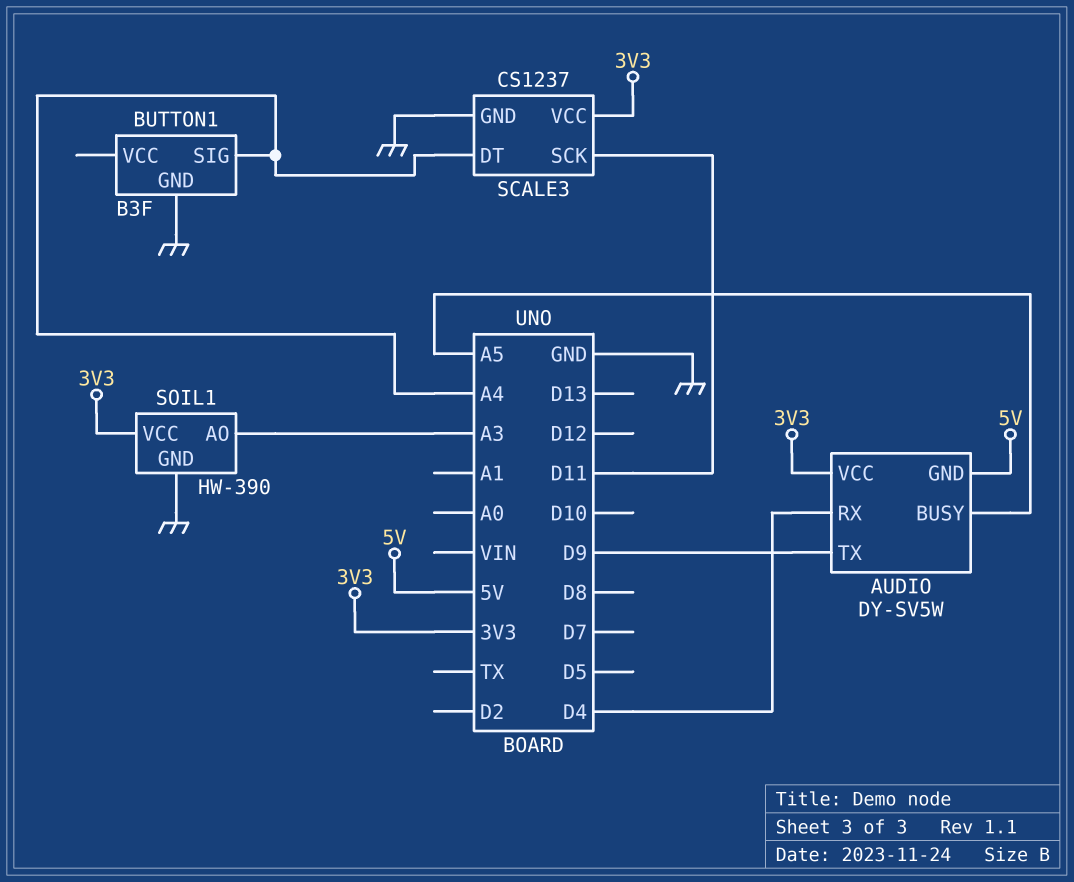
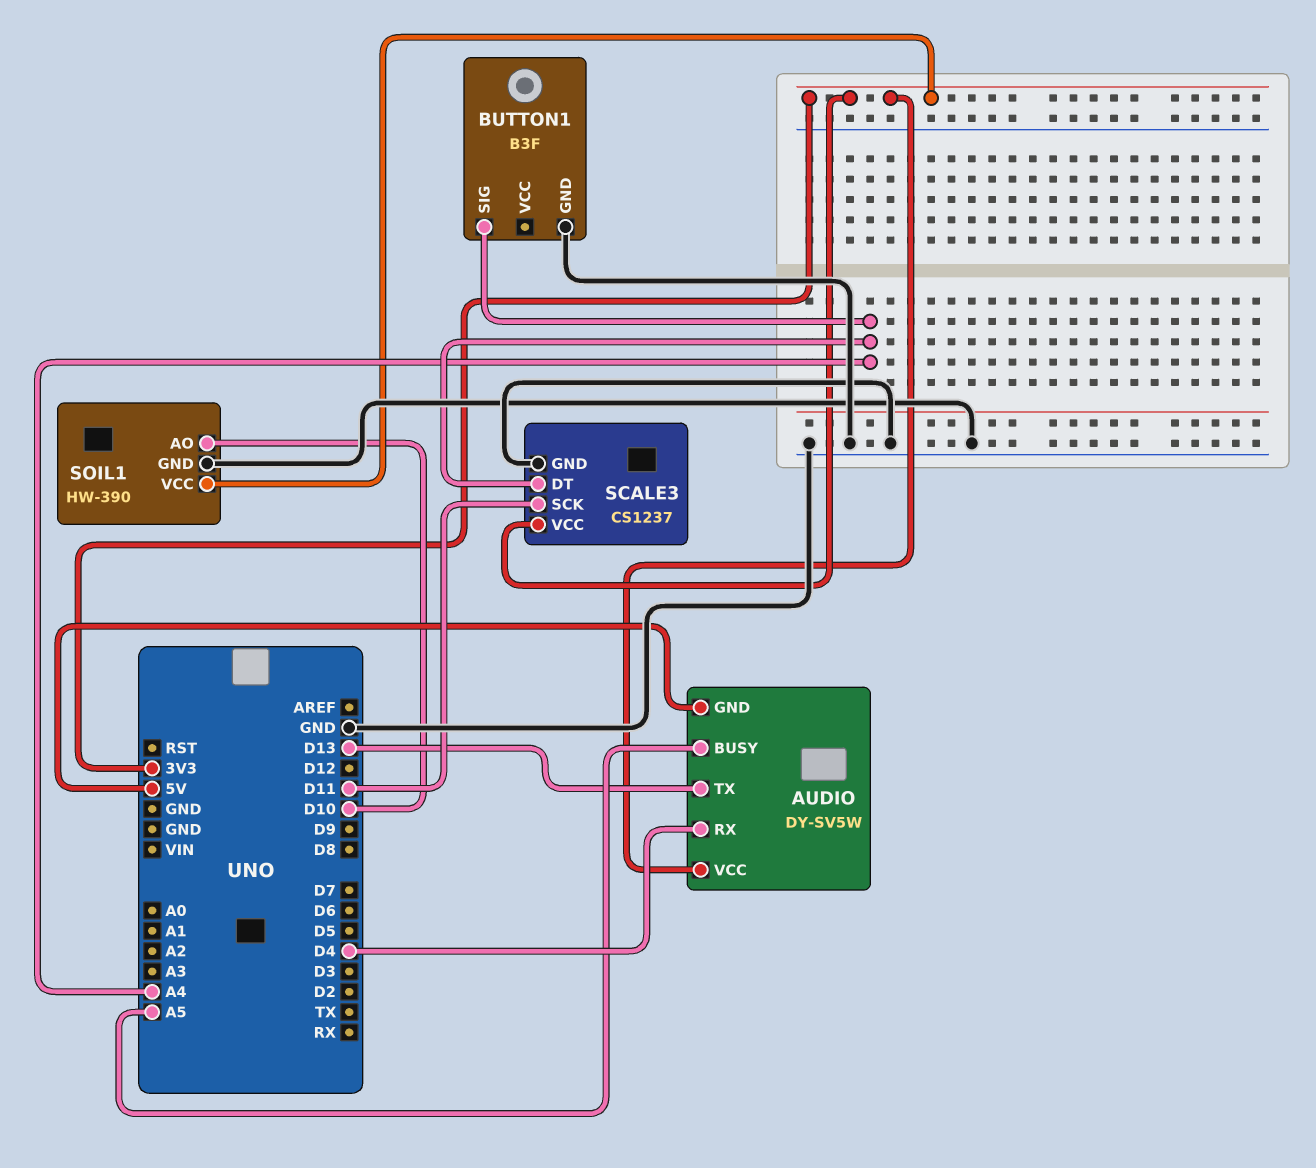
AUDIO pin TX: D9 -> D13
SOIL1 pin AO: A3 -> D10

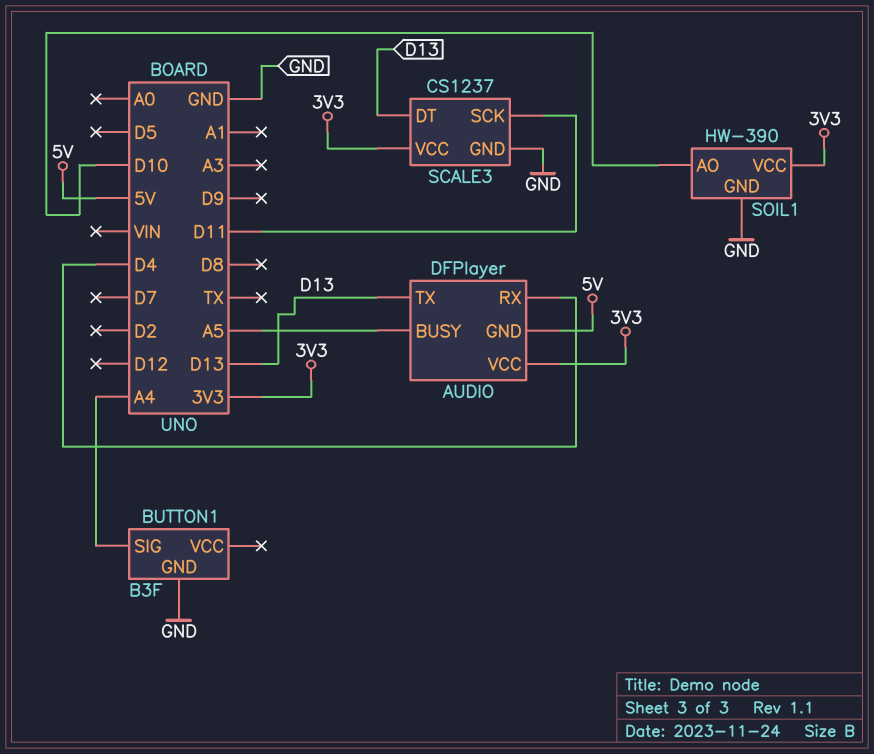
AUDIO: DY-SV5W -> DFPlayer
SCALE3 pin DT: A4 -> D13

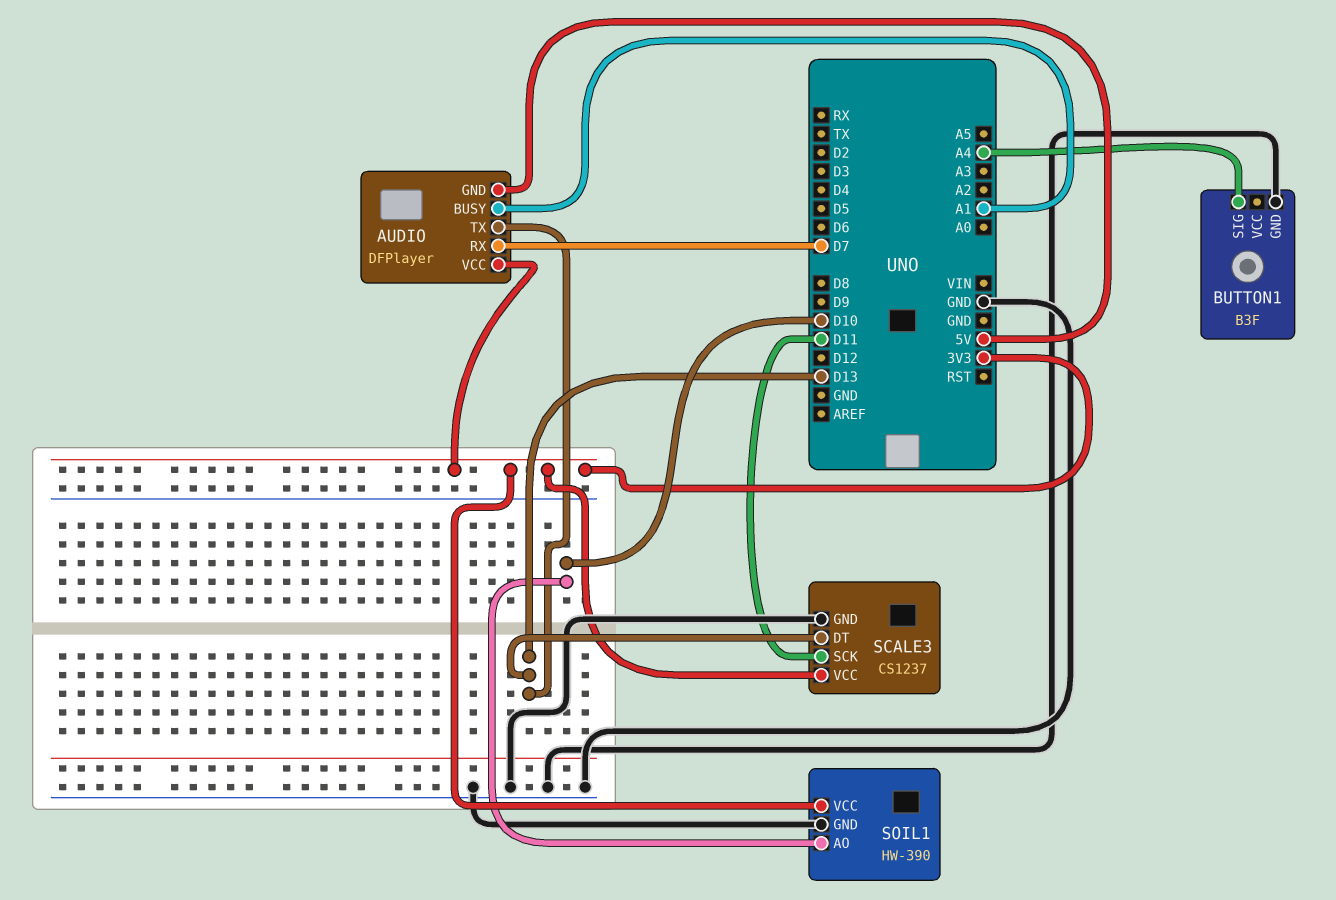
AUDIO pin BUSY: A5 -> A1
AUDIO pin RX: D4 -> D7

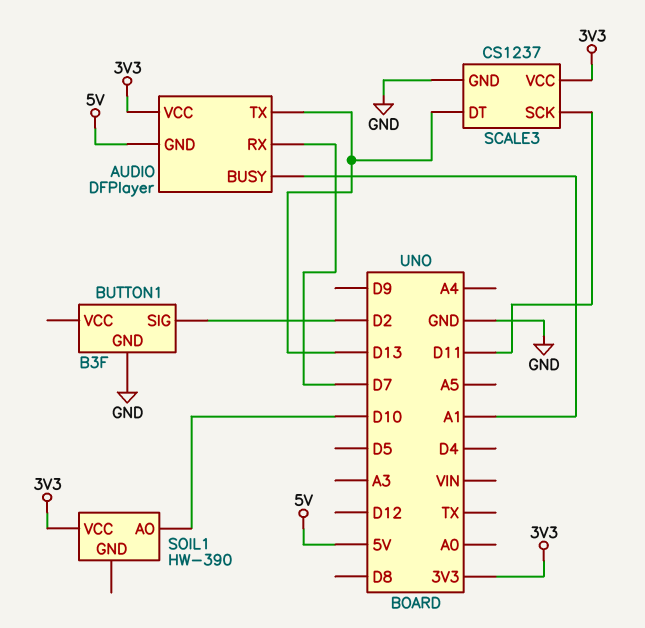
BUTTON1 pin SIG: A4 -> D2
SOIL1 pin GND: GND -> none

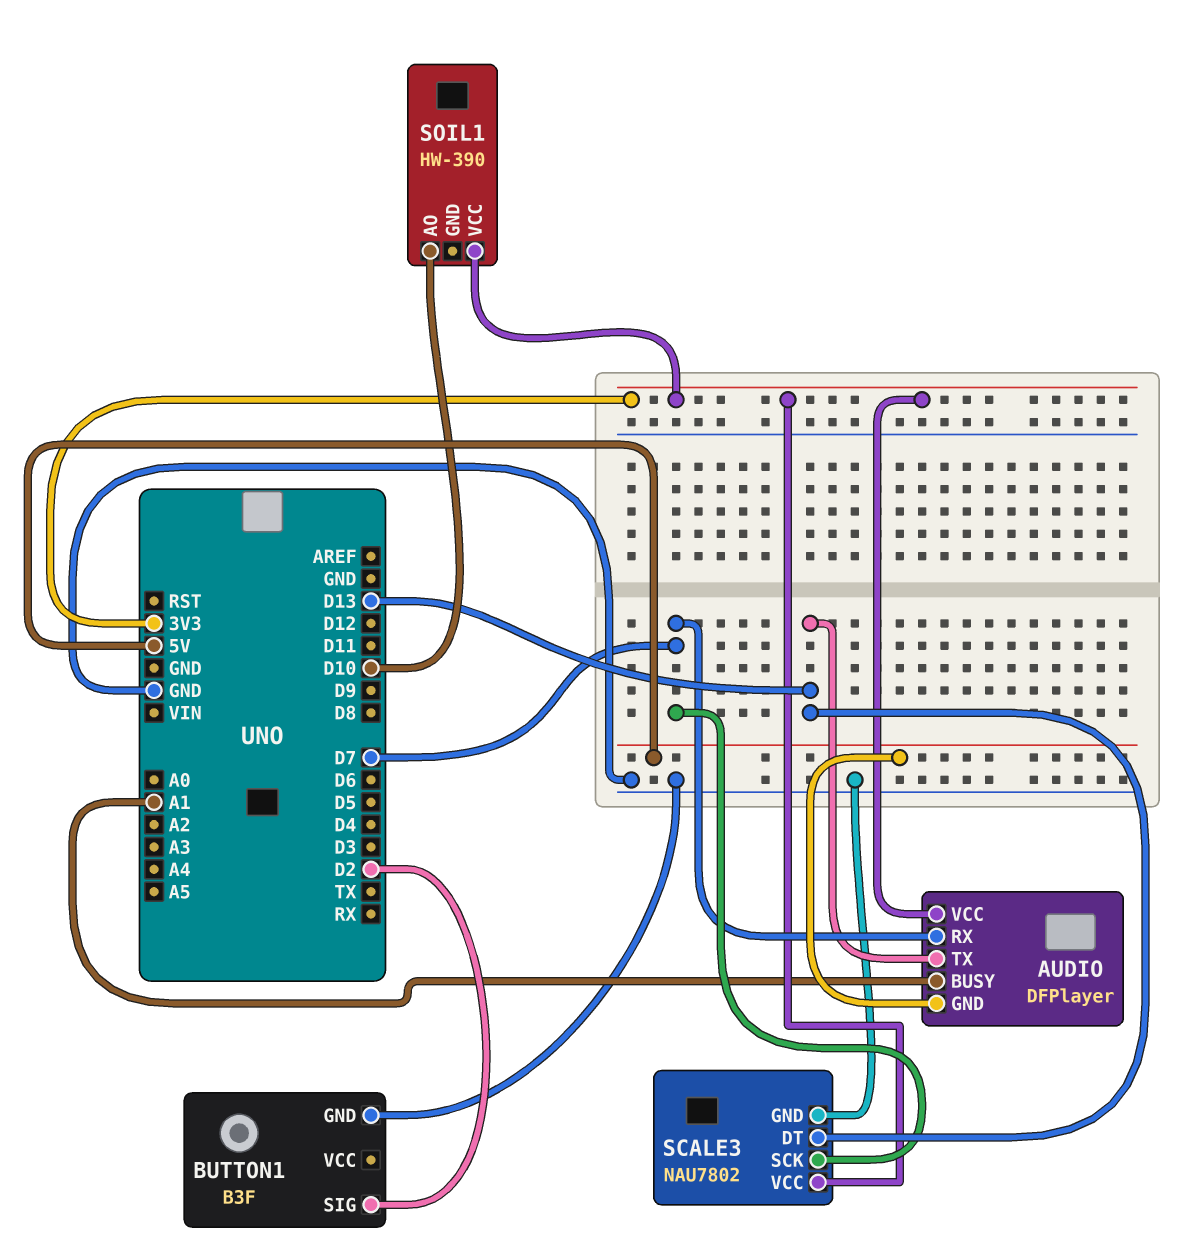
SCALE3: CS1237 -> NAU7802
SCALE3 pin SCK: D11 -> D7

